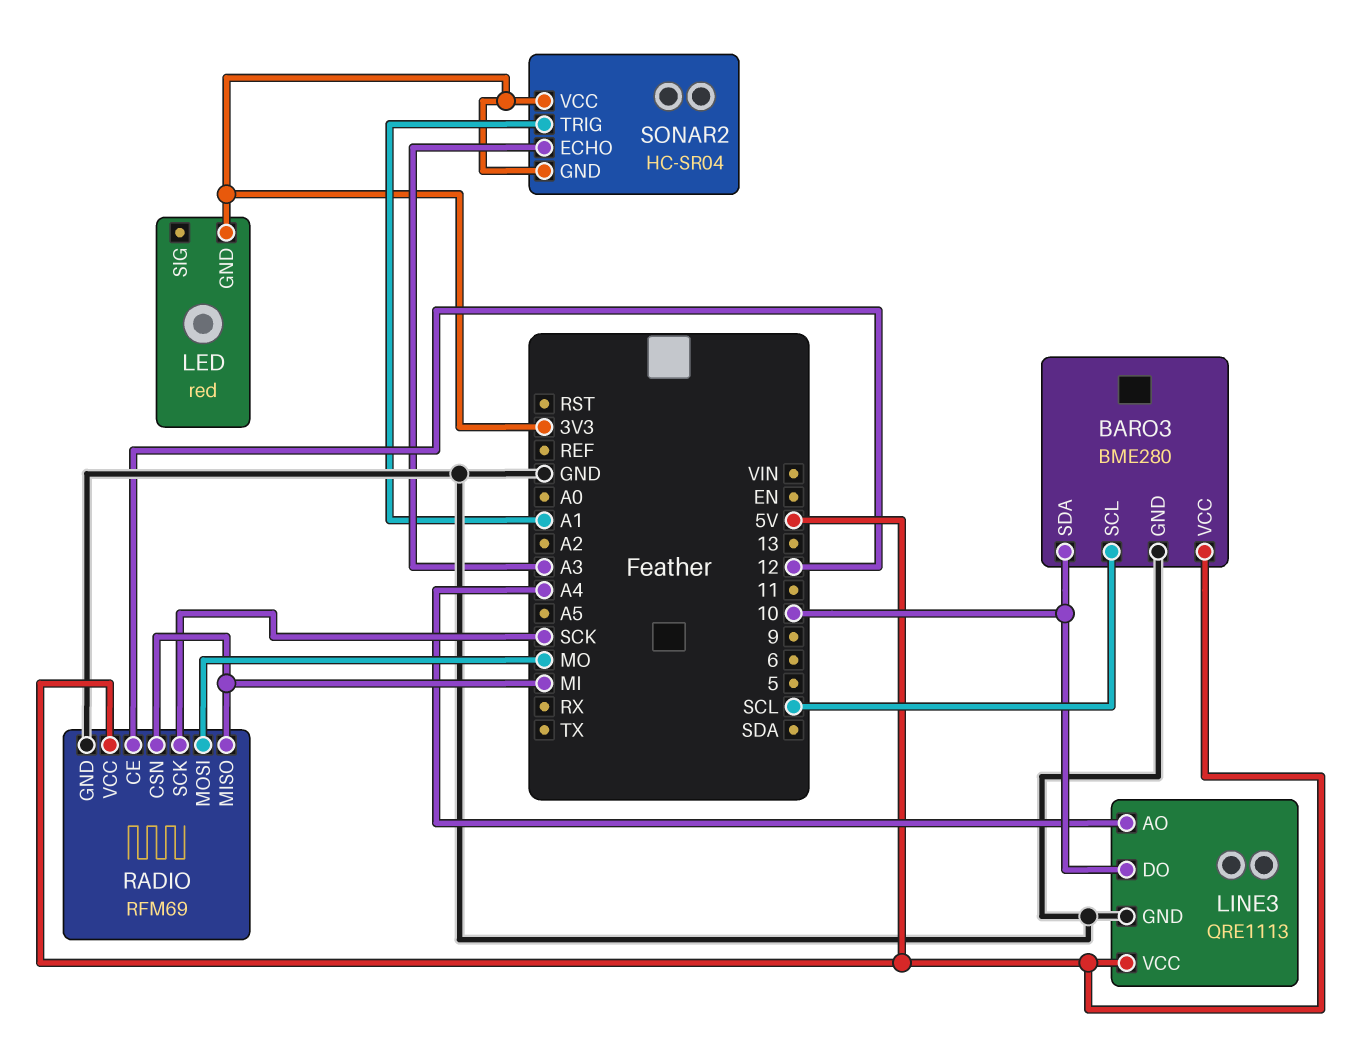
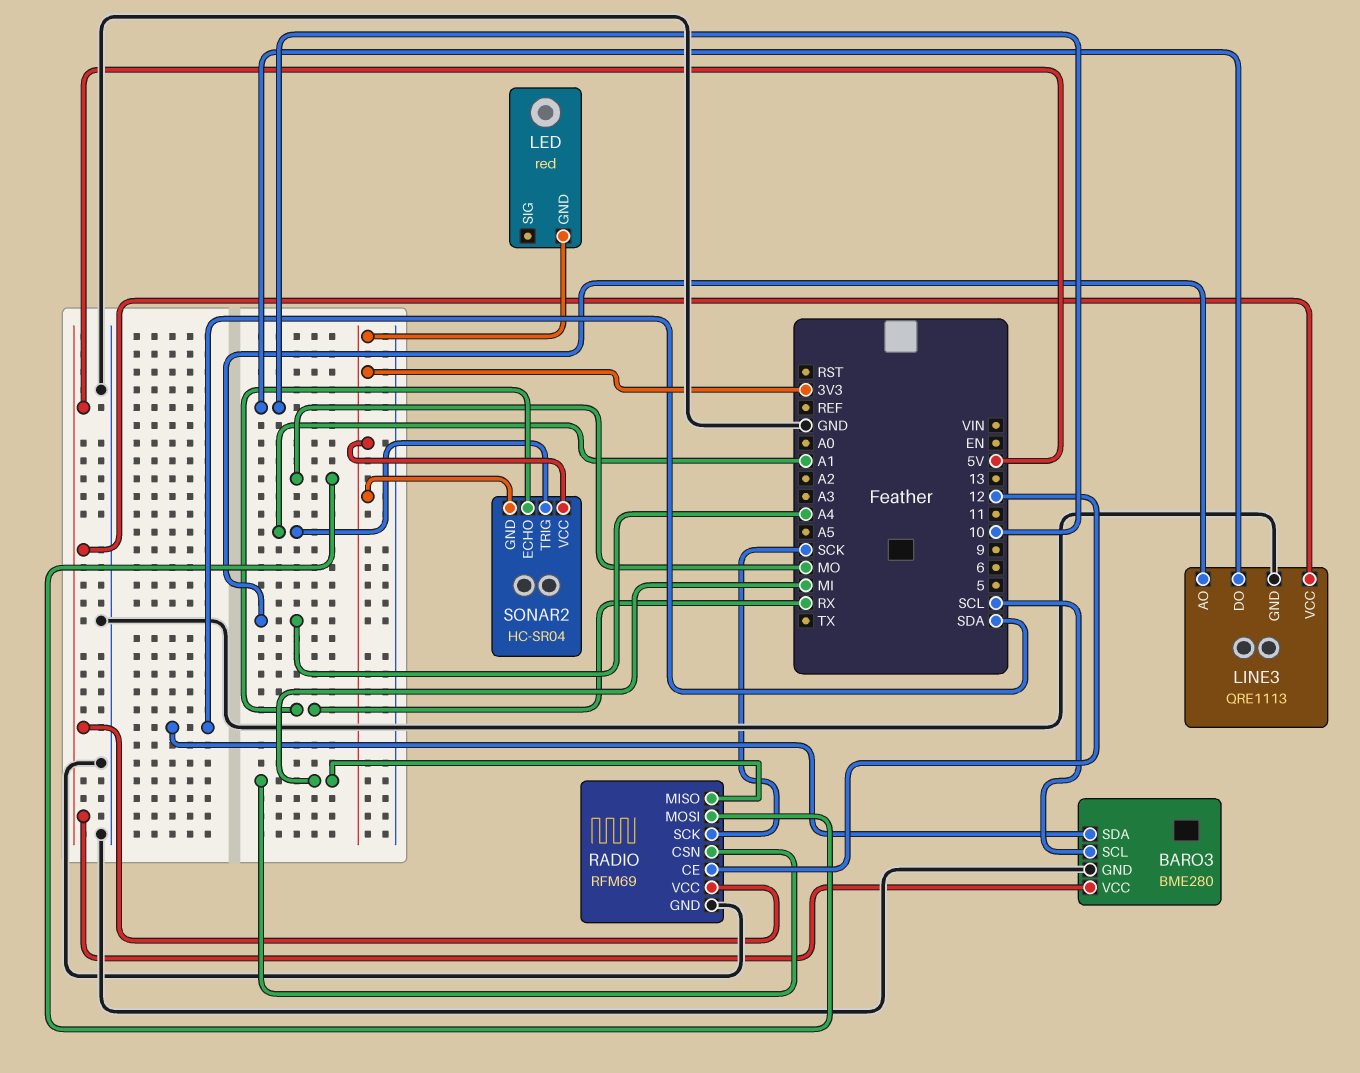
BARO3 pin SDA: 10 -> SDA
SONAR2 pin ECHO: A3 -> RX

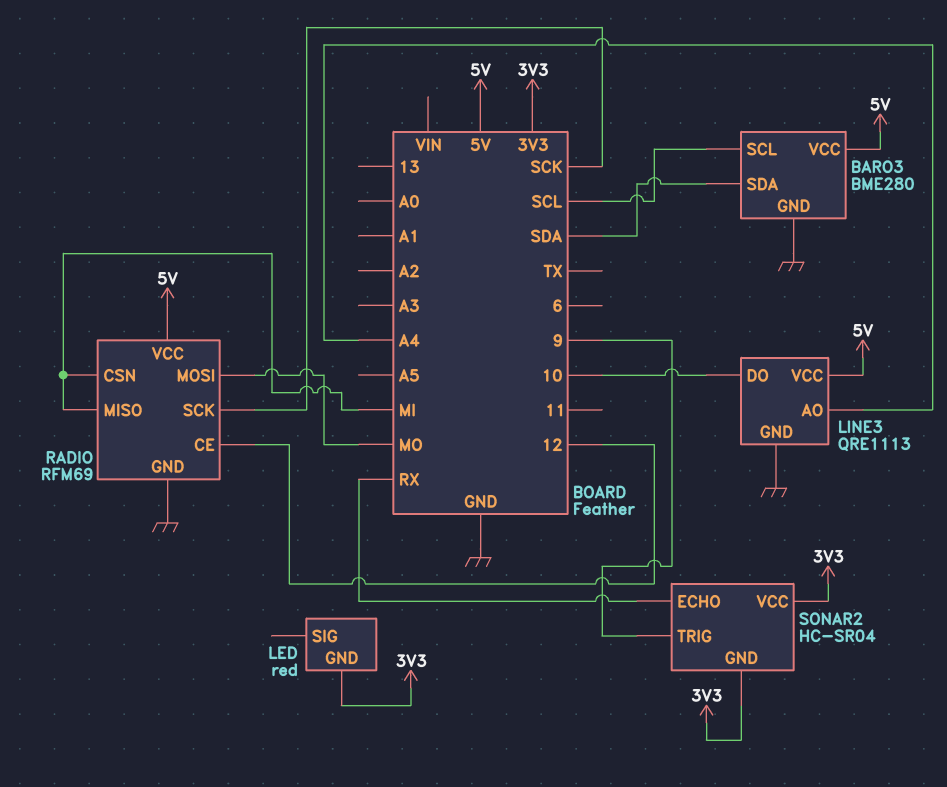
SONAR2 pin TRIG: A1 -> 9

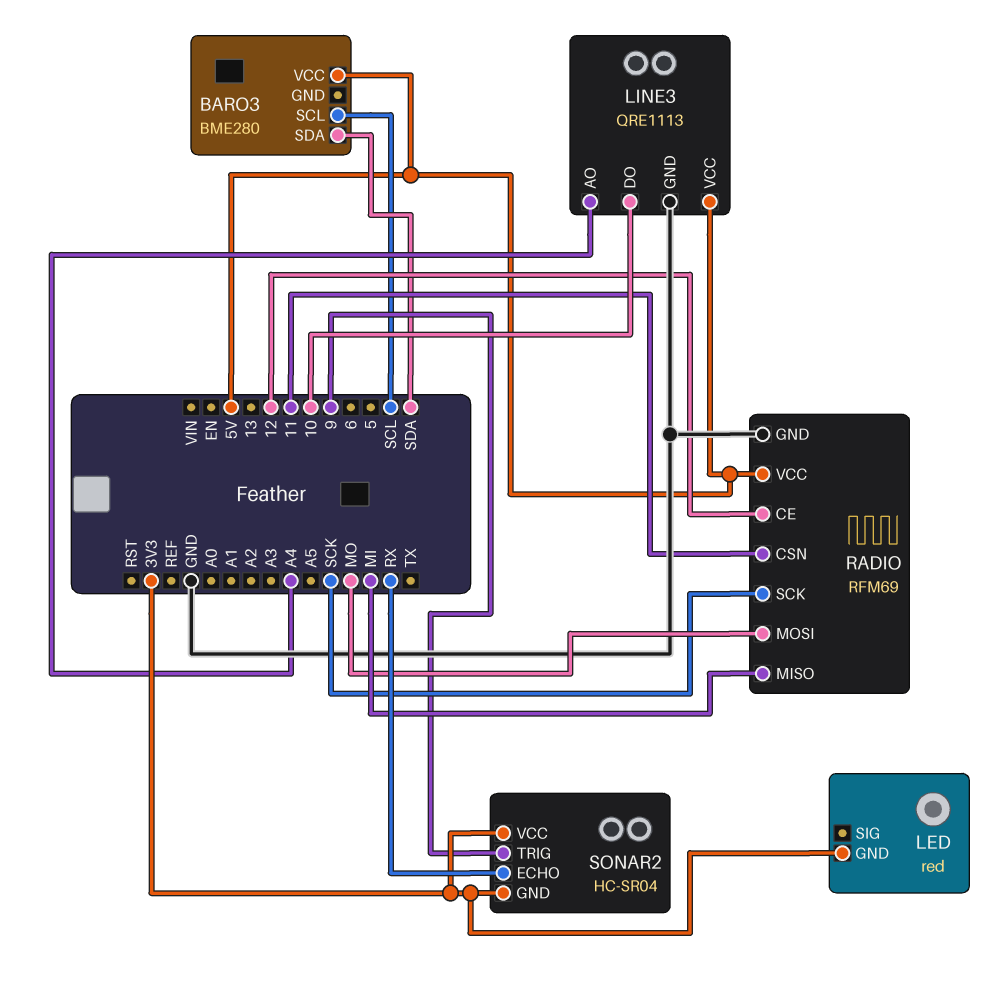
BARO3 pin GND: GND -> none
RADIO pin CSN: MI -> 11

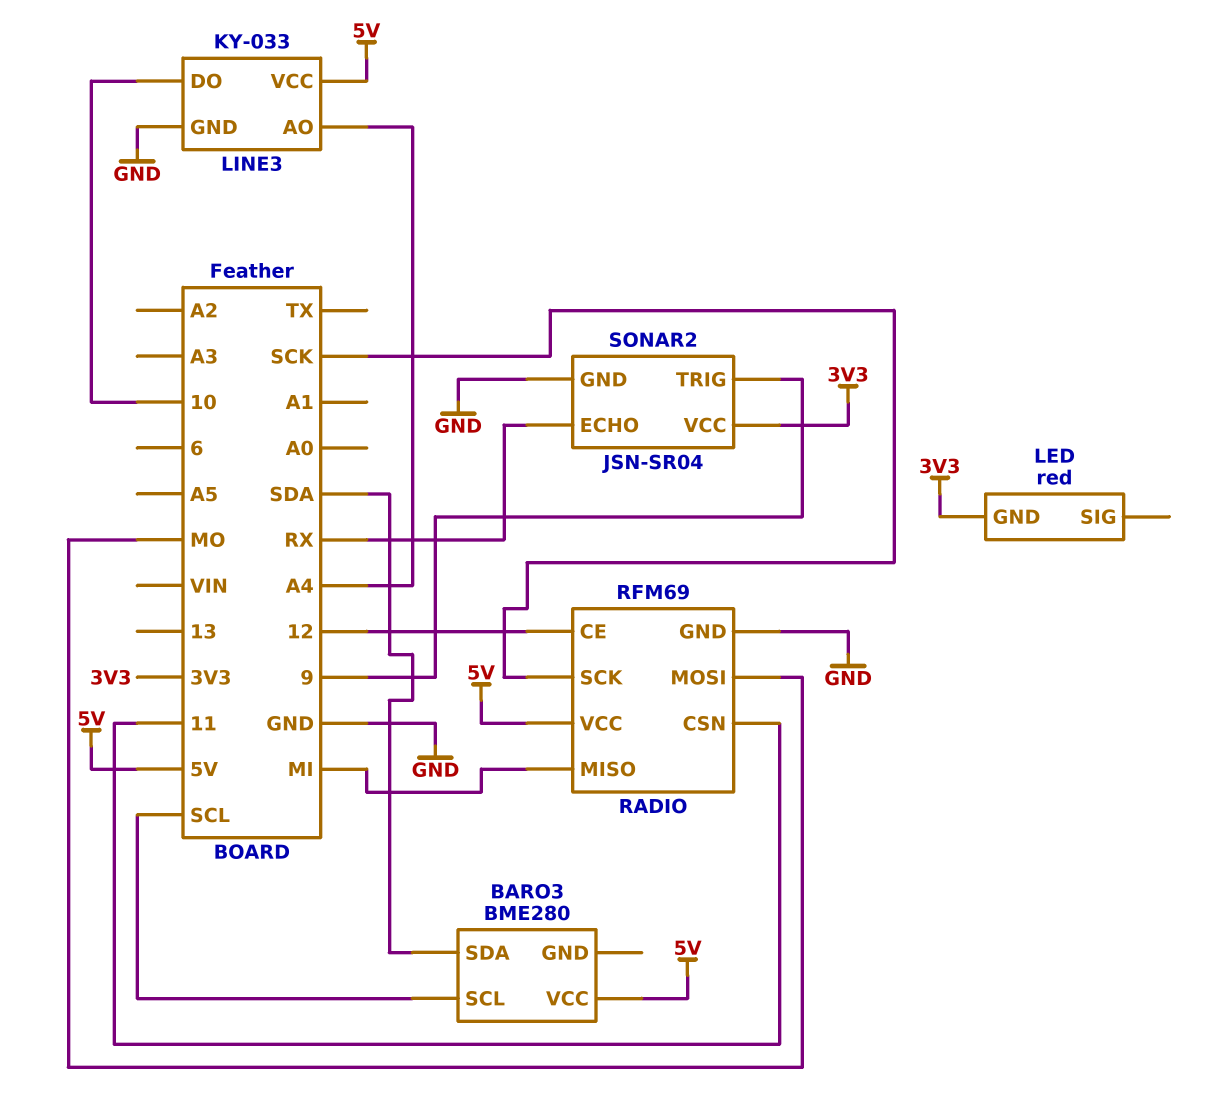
LINE3: QRE1113 -> KY-033
SONAR2: HC-SR04 -> JSN-SR04
SONAR2 pin GND: 3V3 -> GND

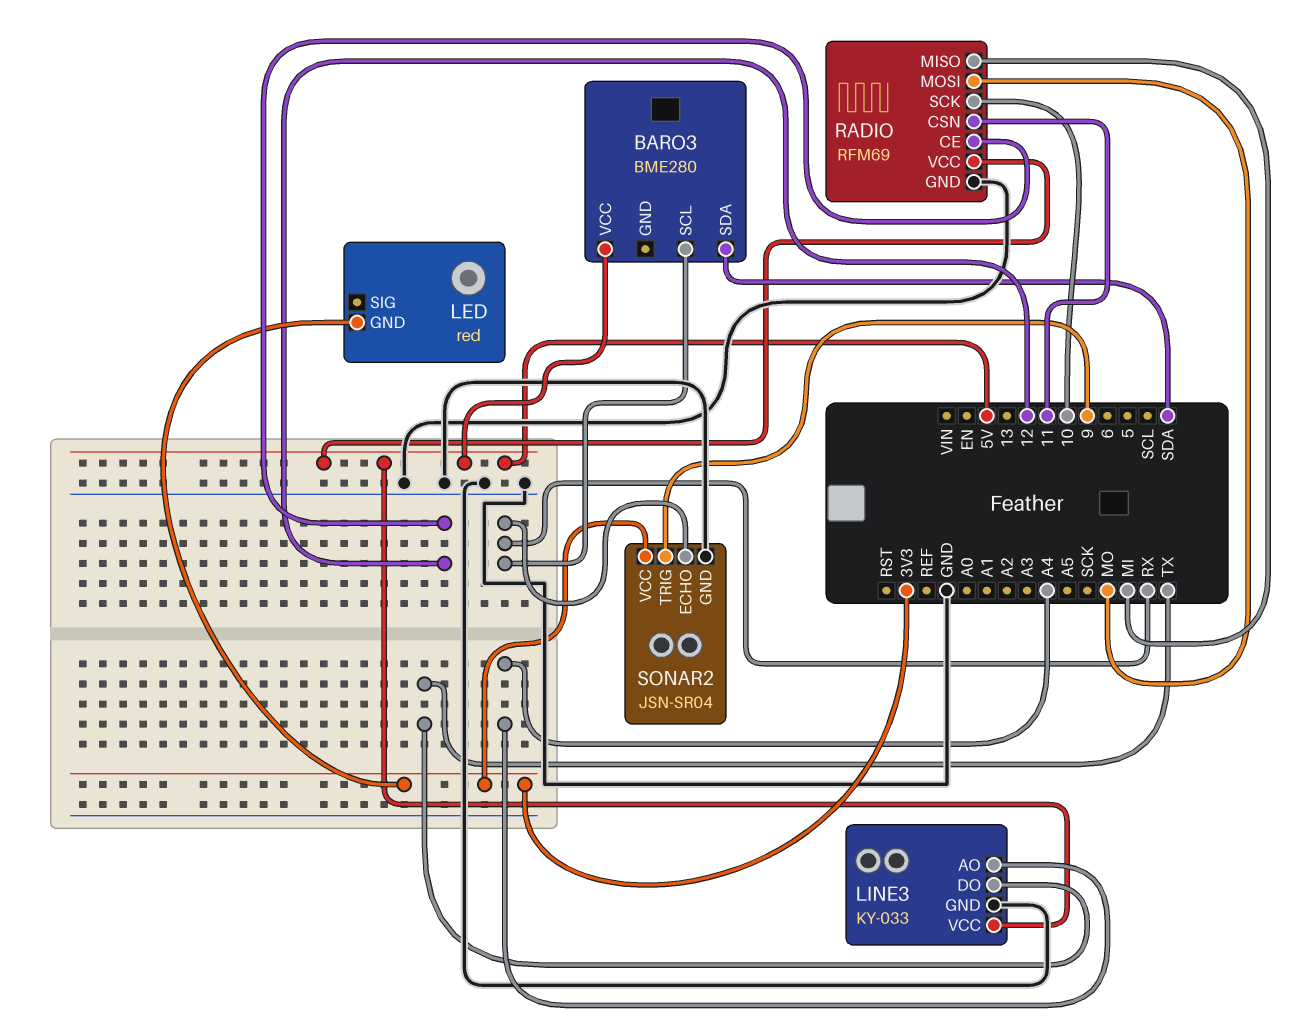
BARO3 pin SCL: SCL -> RX
LINE3 pin DO: 10 -> TX
RADIO pin SCK: SCK -> 10

